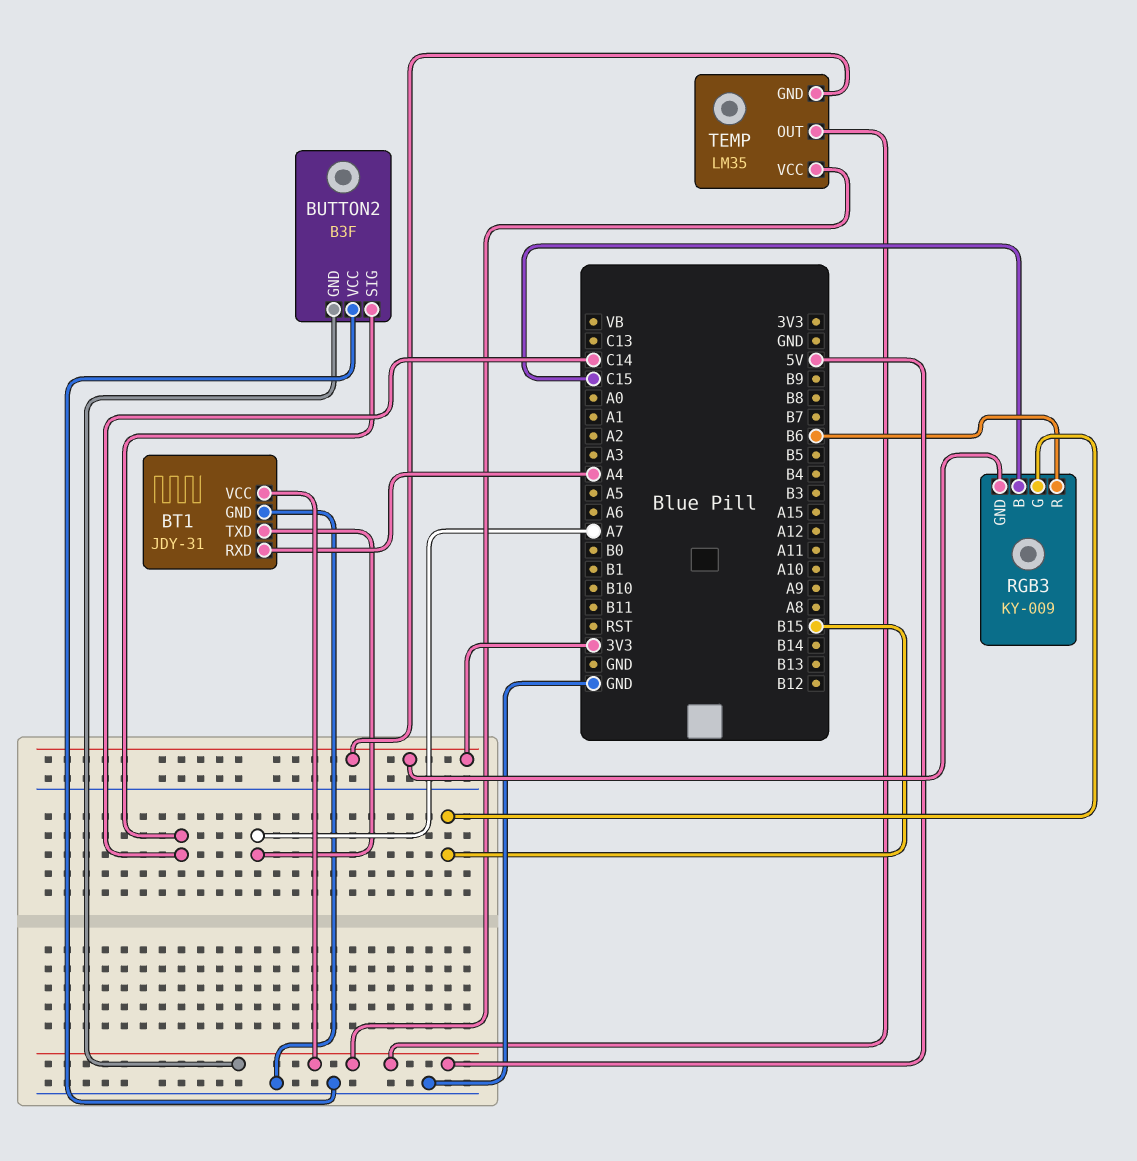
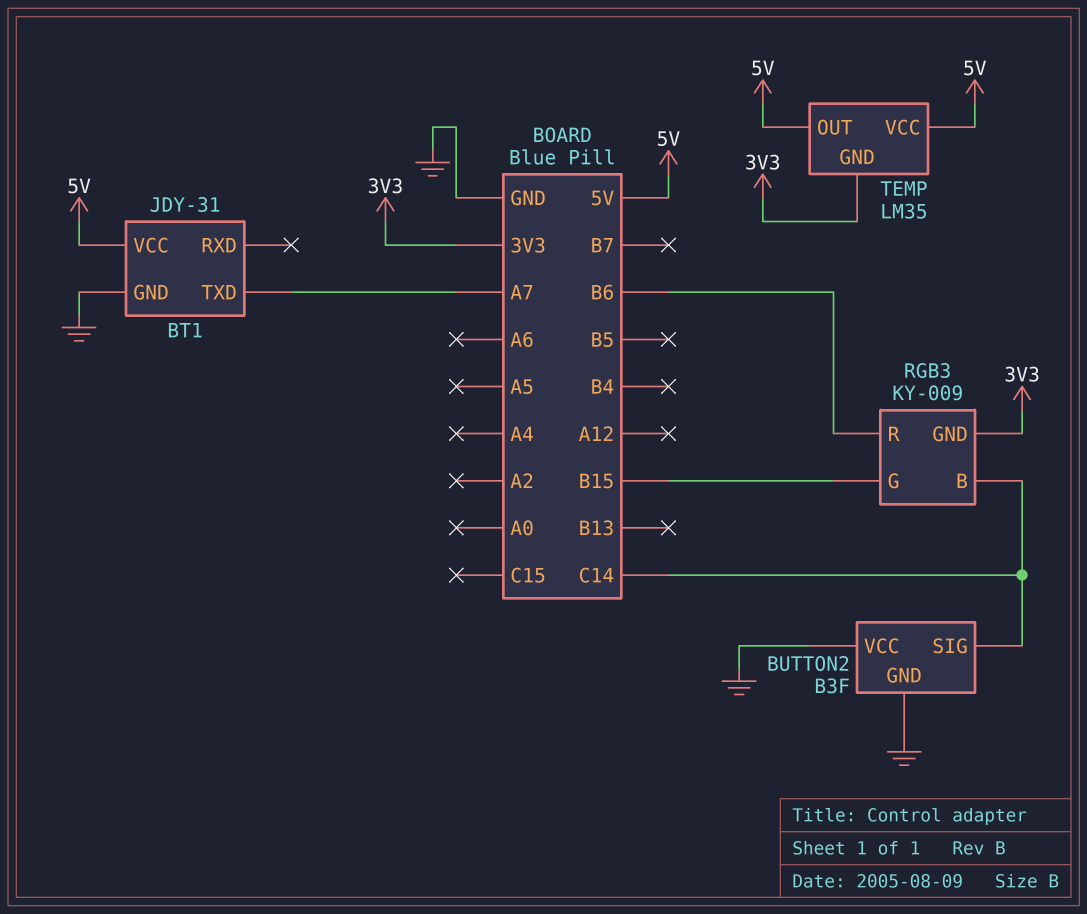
BT1 pin RXD: A4 -> none
BUTTON2 pin GND: 5V -> GND
RGB3 pin B: C15 -> C14

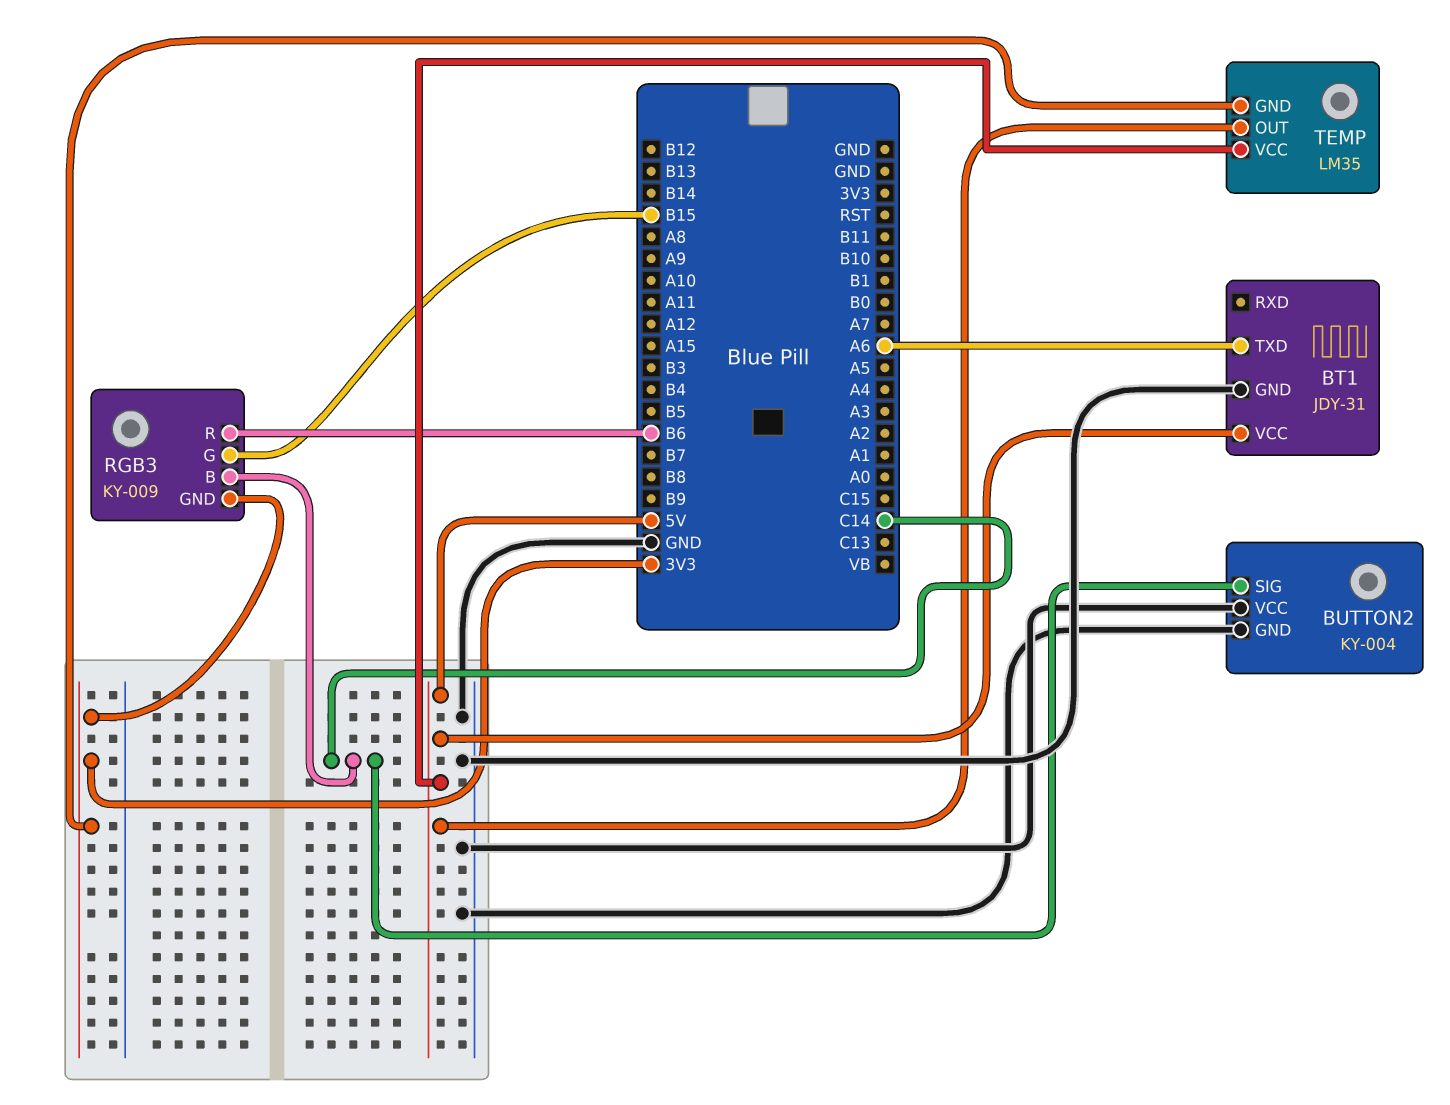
BT1 pin TXD: A7 -> A6
BUTTON2: B3F -> KY-004

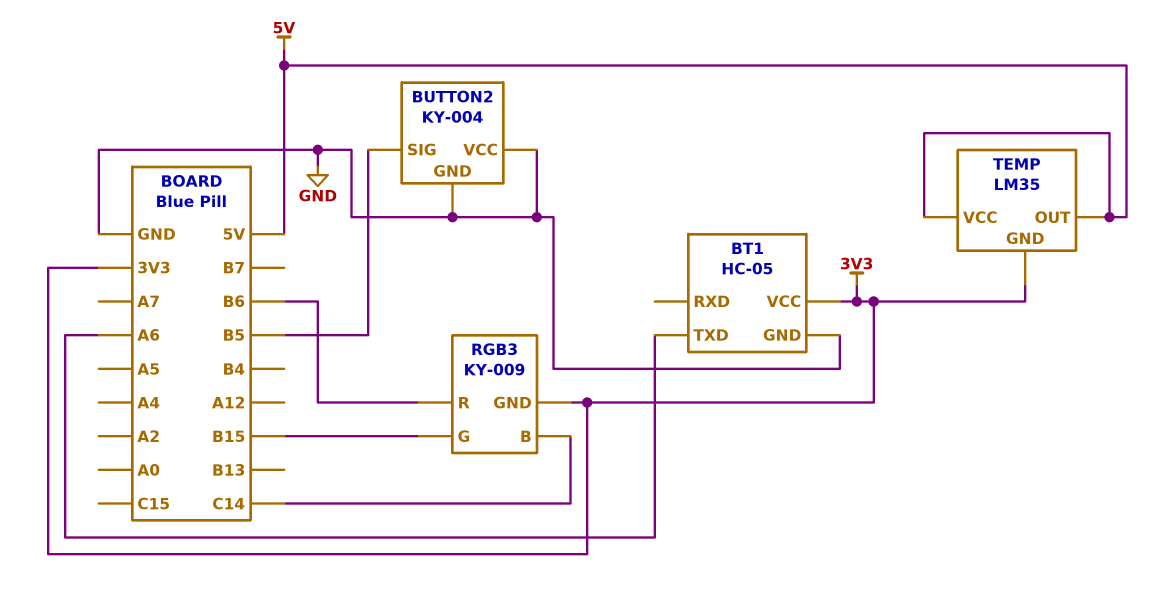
BT1: JDY-31 -> HC-05
BT1 pin VCC: 5V -> 3V3
BUTTON2 pin SIG: C14 -> B5

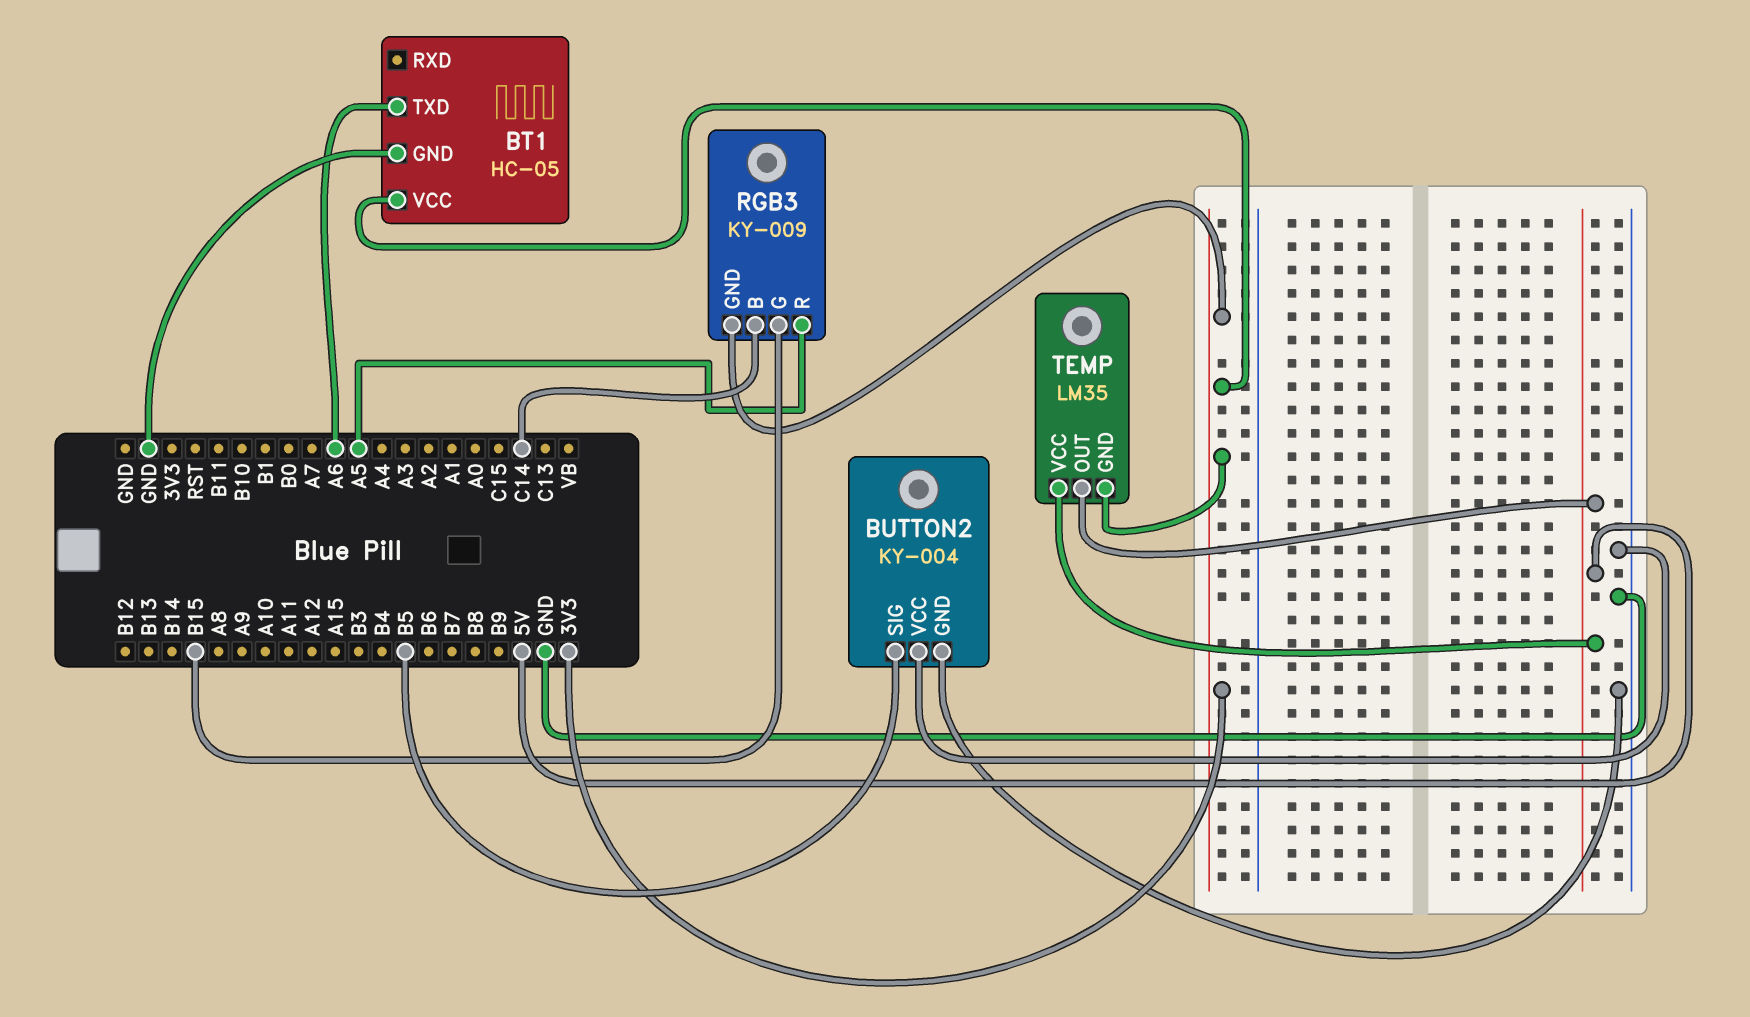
RGB3 pin R: B6 -> A5

